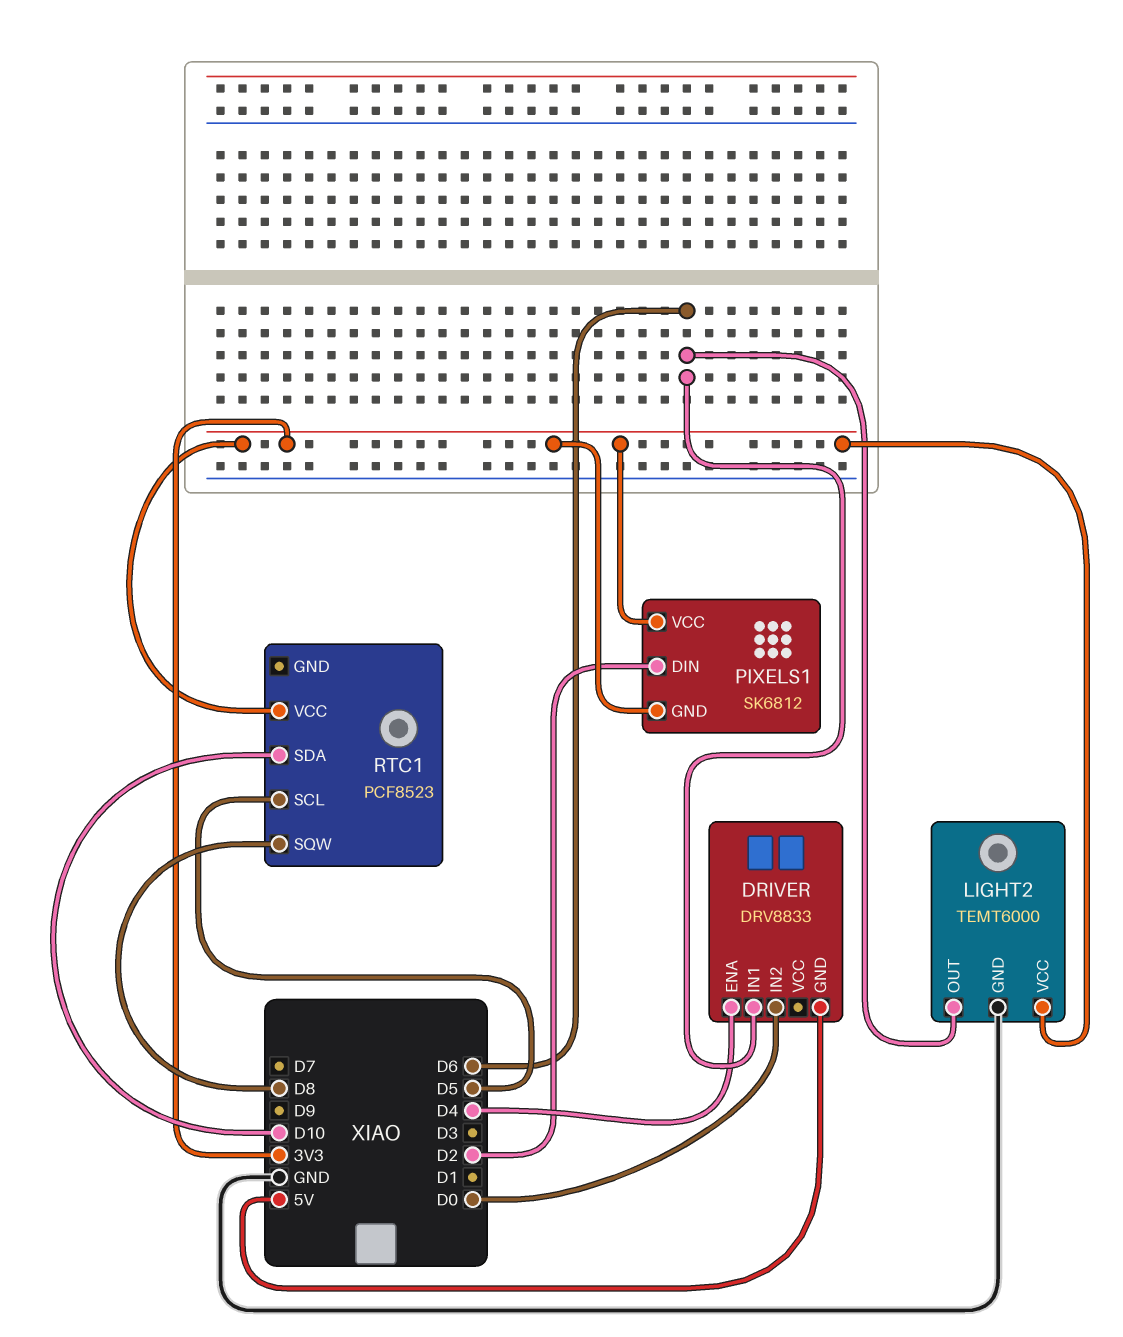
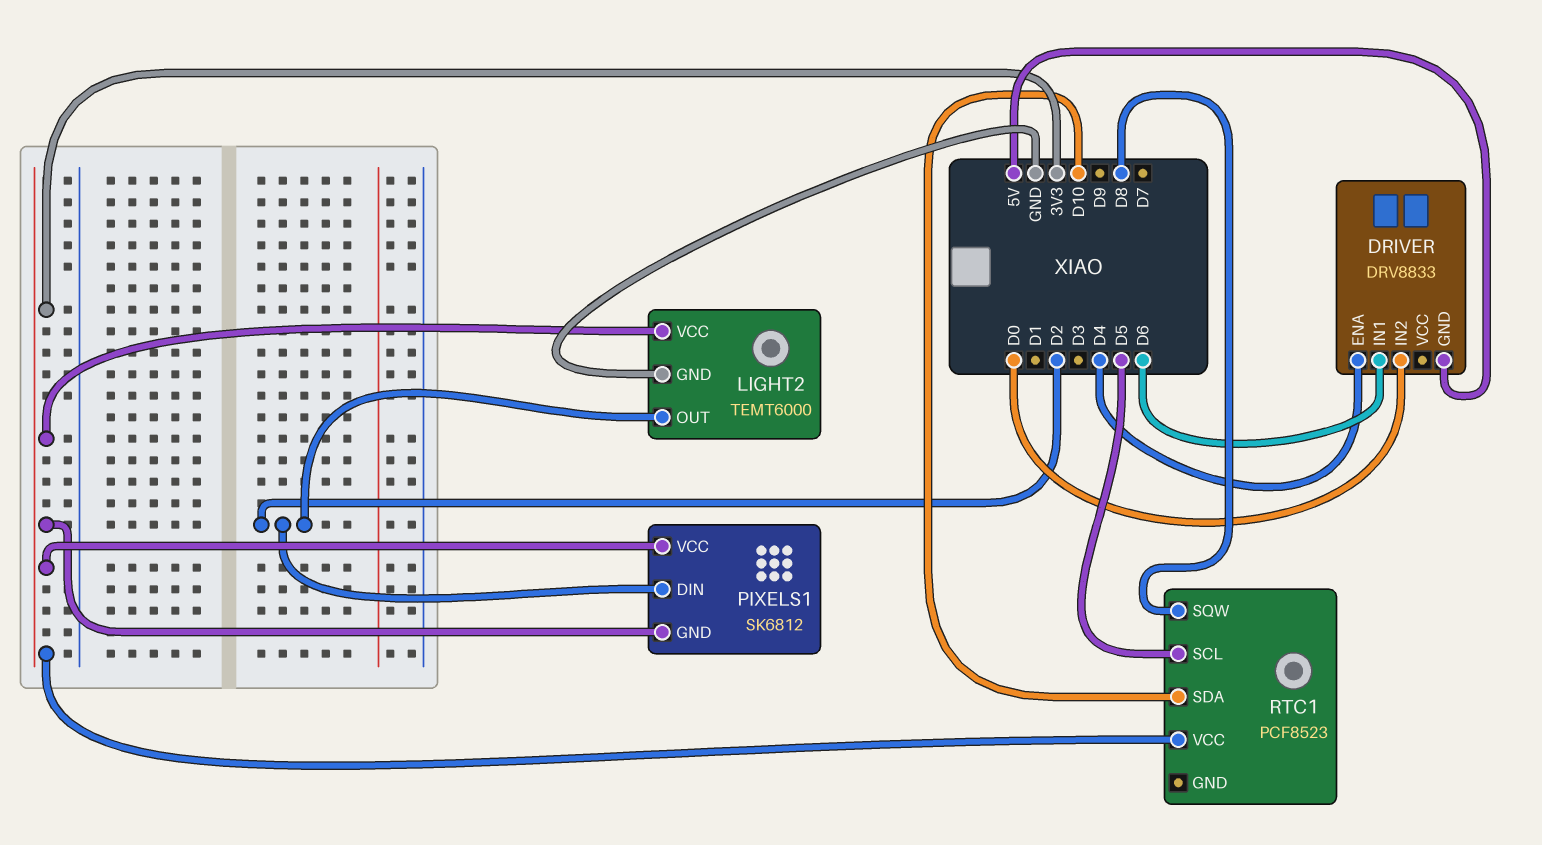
LIGHT2 pin OUT: D6 -> D2

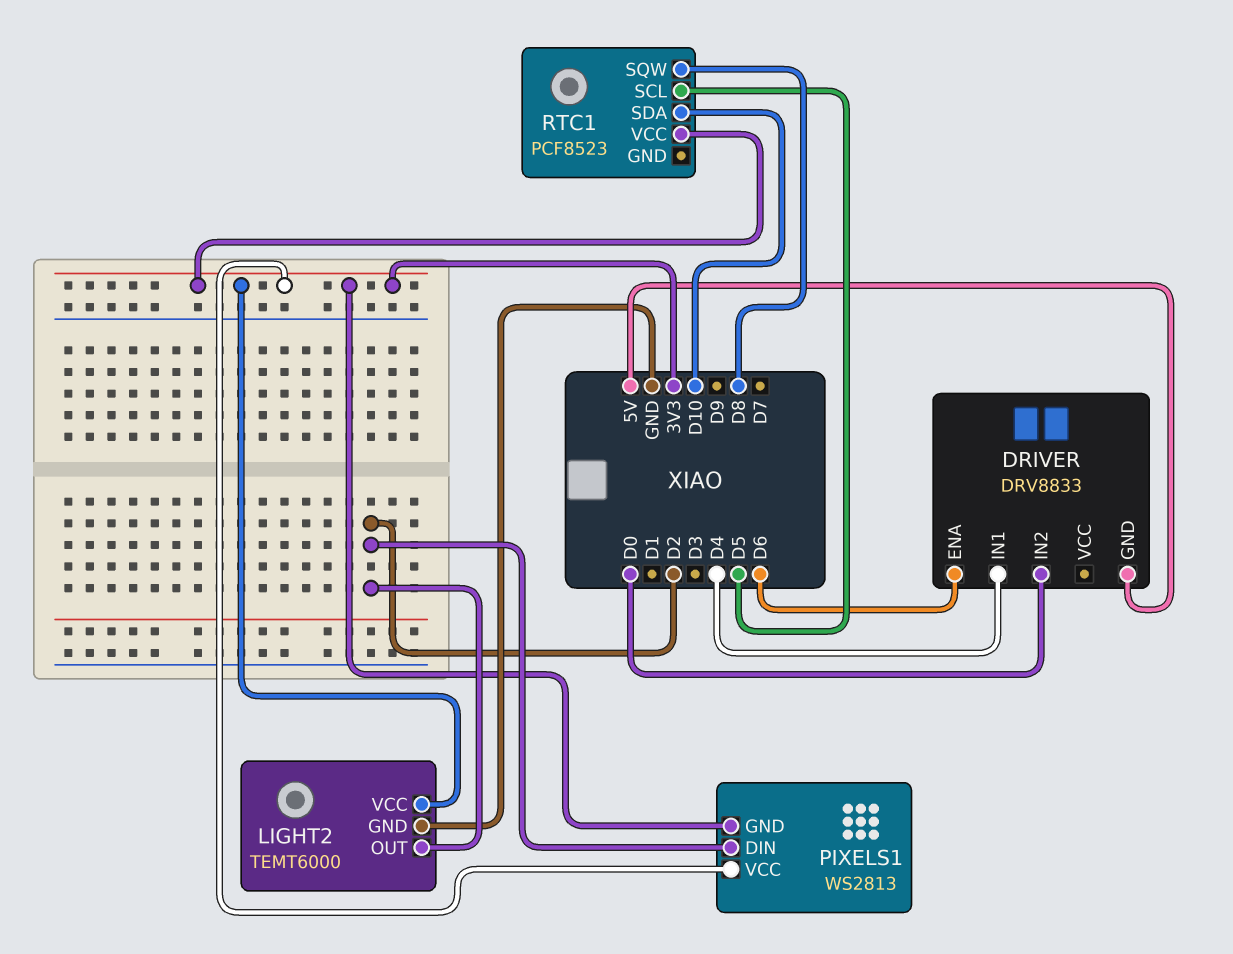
DRIVER pin ENA: D4 -> D6
DRIVER pin IN1: D6 -> D4
PIXELS1: SK6812 -> WS2813

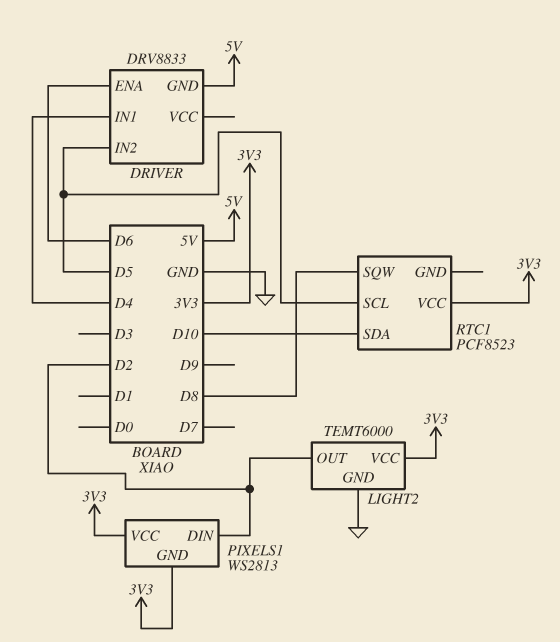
DRIVER pin IN2: D0 -> D5

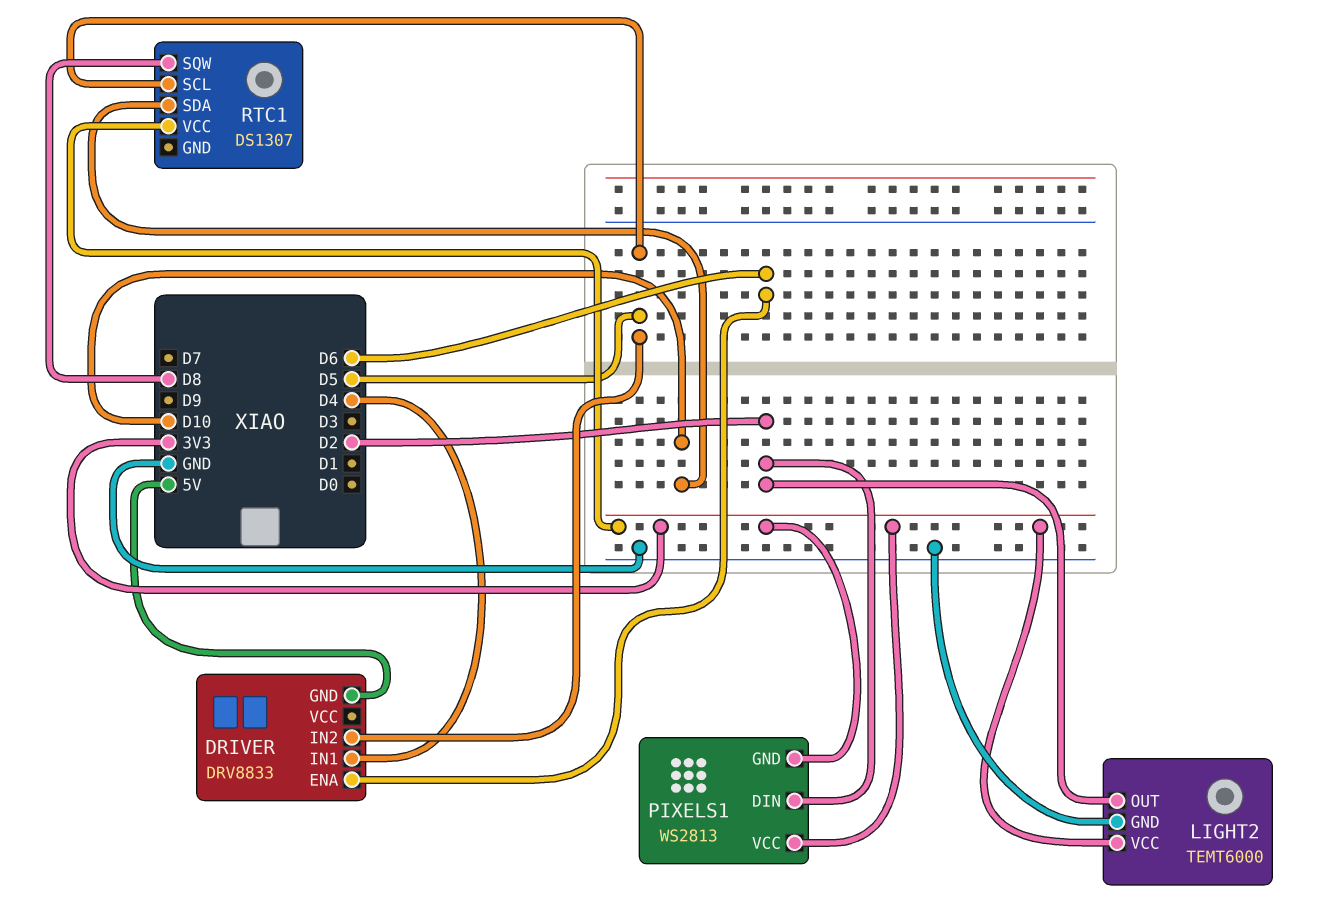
RTC1: PCF8523 -> DS1307

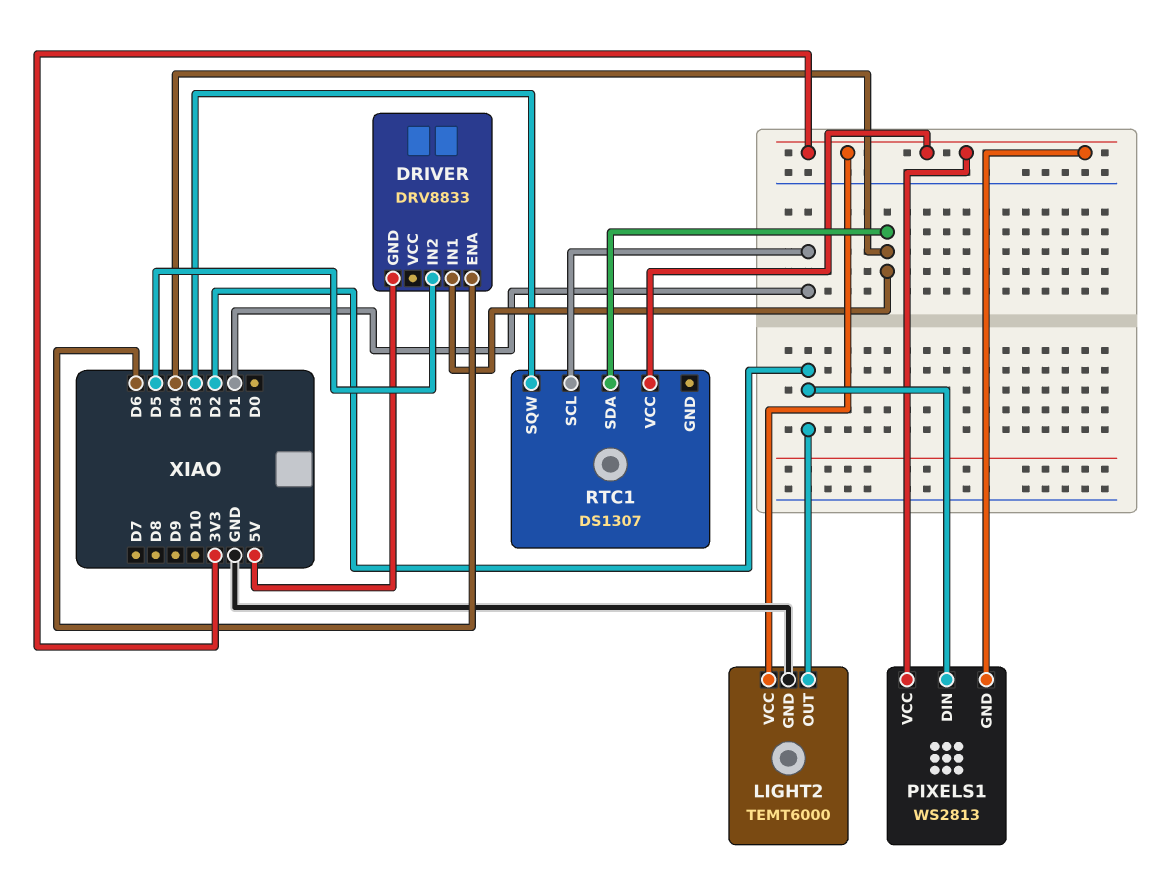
RTC1 pin SCL: D5 -> D1
RTC1 pin SDA: D10 -> D4
RTC1 pin SQW: D8 -> D3

